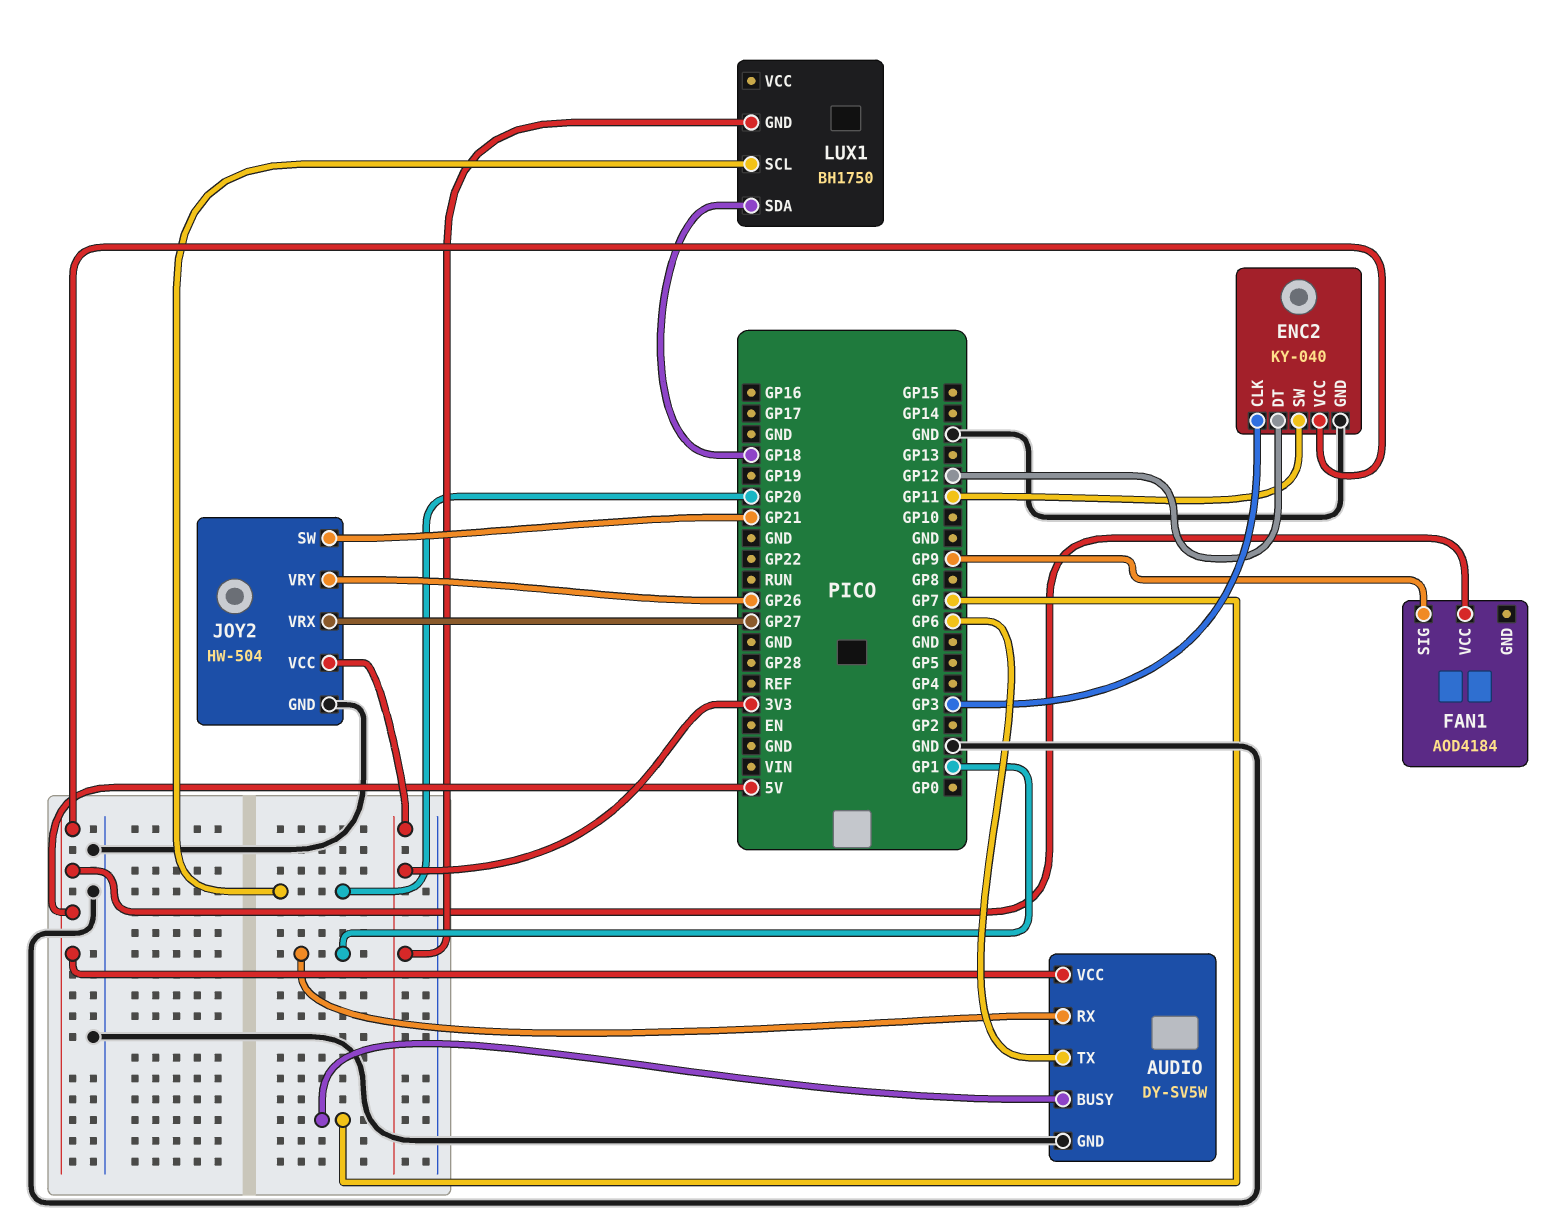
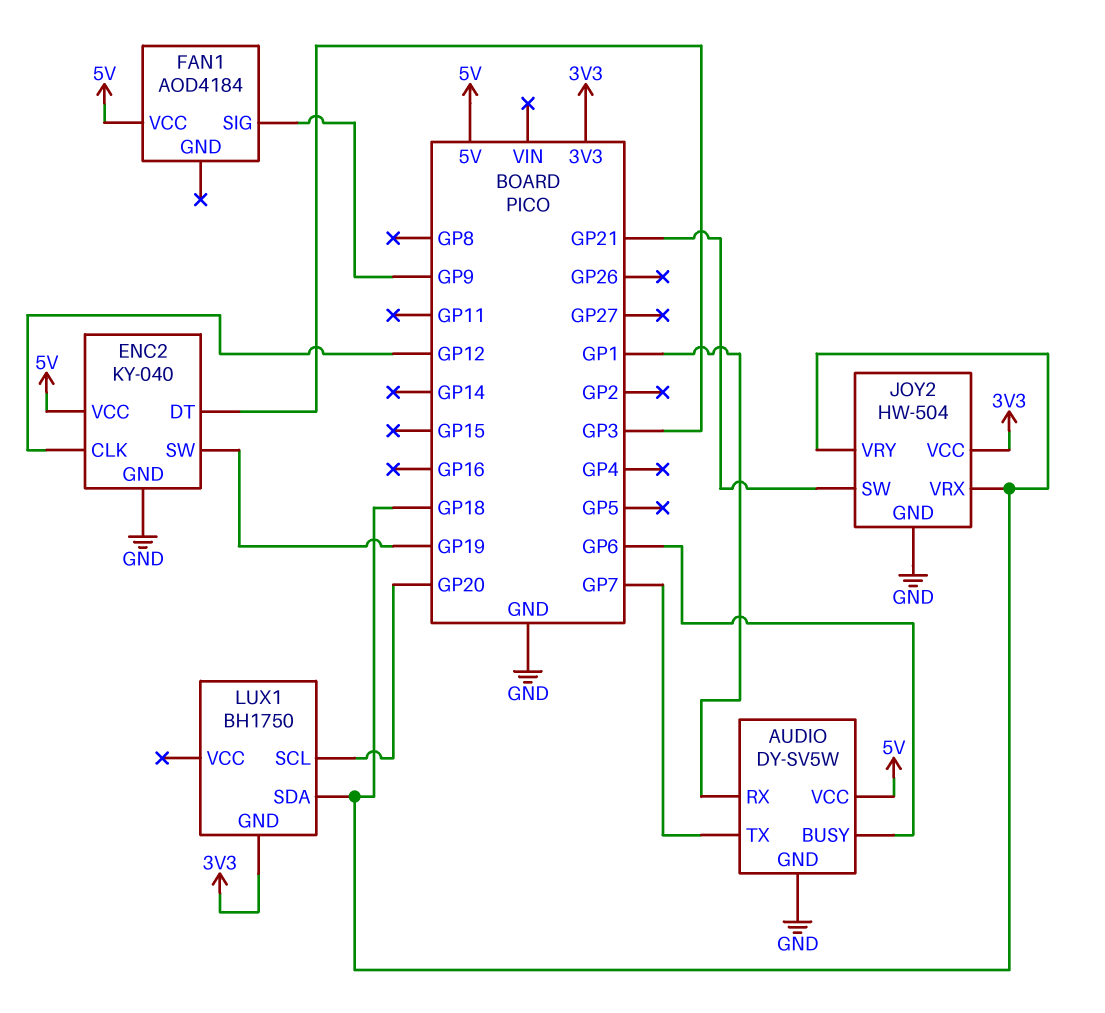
AUDIO pin BUSY: GP7 -> GP6
AUDIO pin TX: GP6 -> GP7
ENC2 pin CLK: GP3 -> GP12
ENC2 pin DT: GP12 -> GP3
ENC2 pin SW: GP11 -> GP19
JOY2 pin VRX: GP27 -> GP18
JOY2 pin VRY: GP26 -> GP18

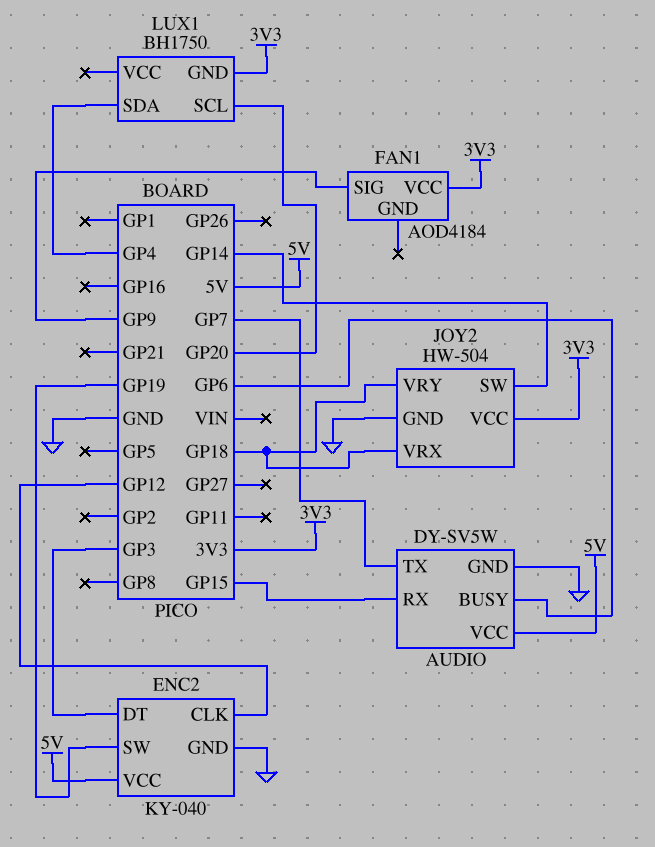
AUDIO pin RX: GP1 -> GP15
FAN1 pin VCC: 5V -> 3V3
JOY2 pin SW: GP21 -> GP14
LUX1 pin SDA: GP18 -> GP4

